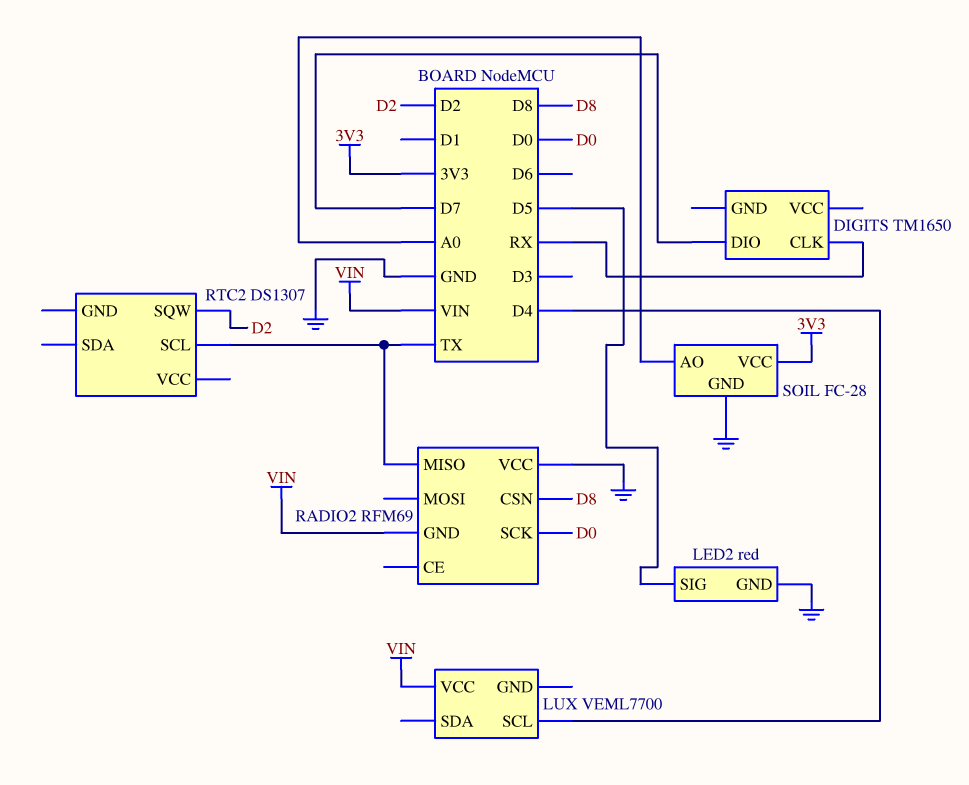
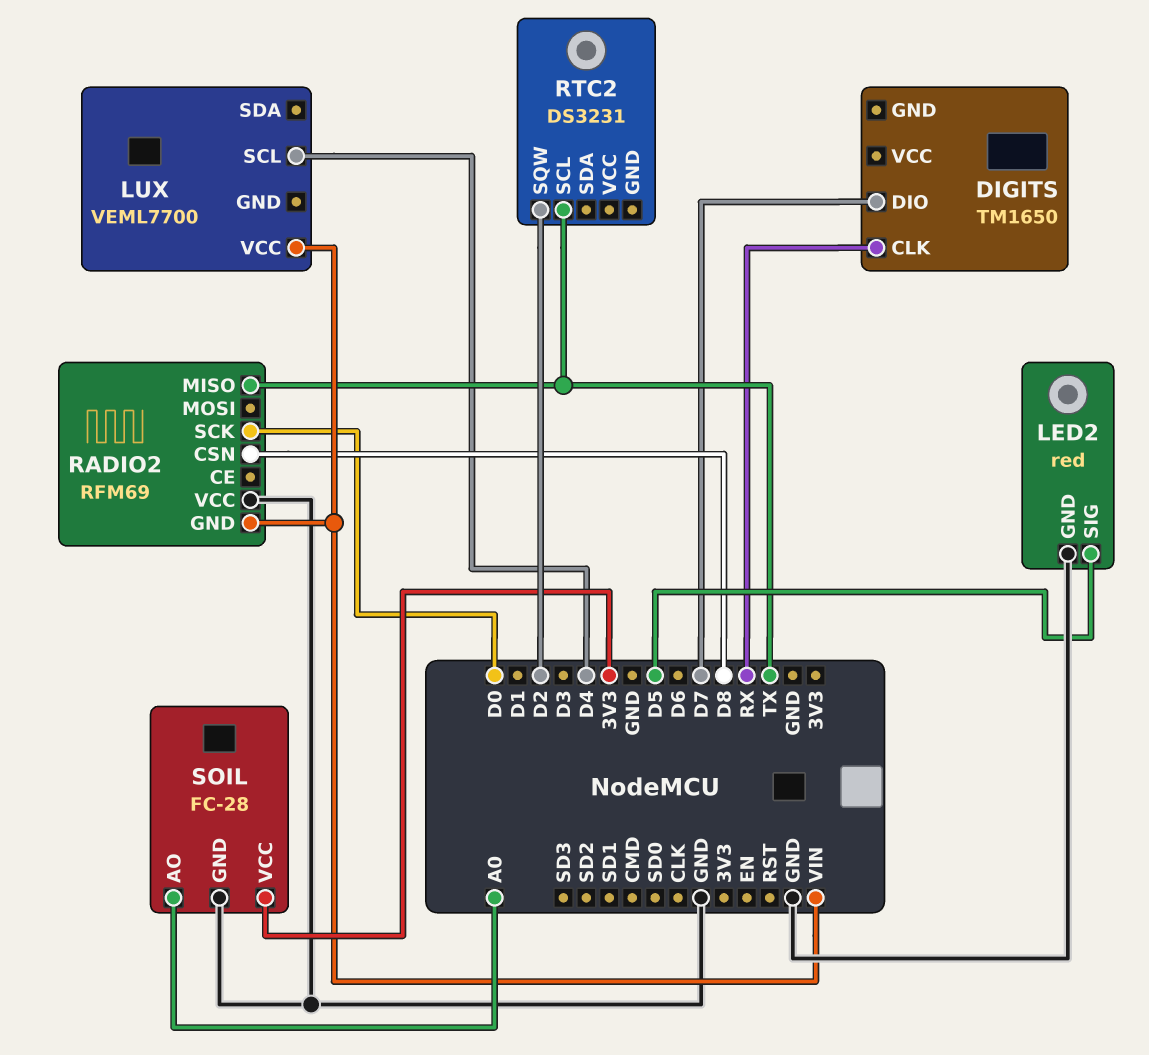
RTC2: DS1307 -> DS3231

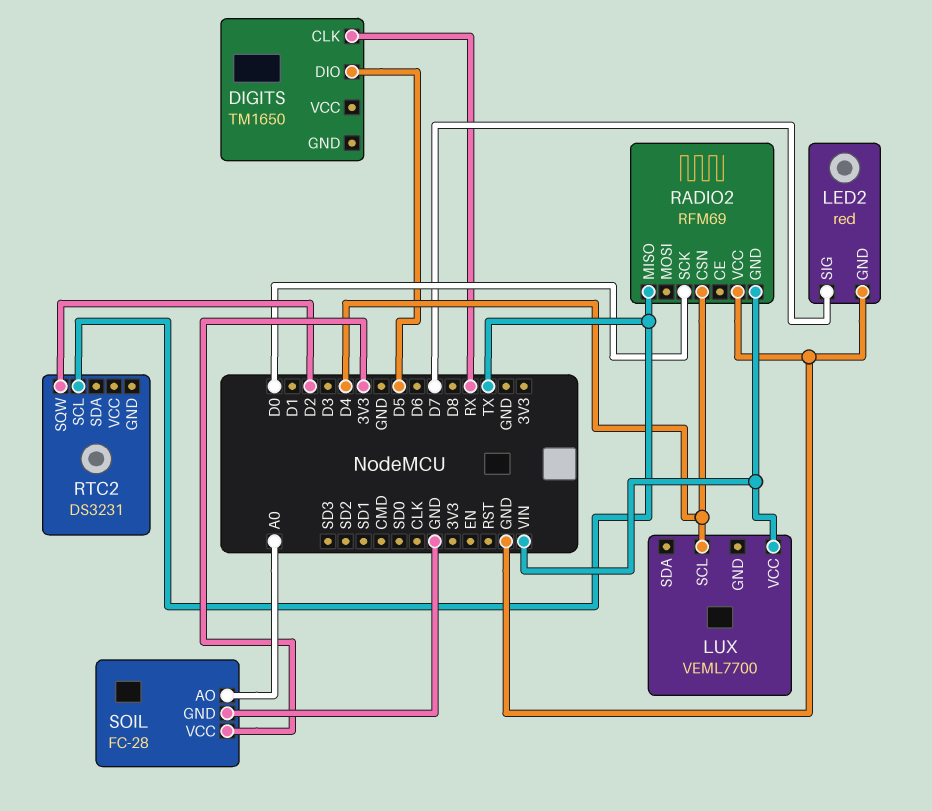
DIGITS pin DIO: D7 -> D5
LED2 pin SIG: D5 -> D7
RADIO2 pin CSN: D8 -> D4

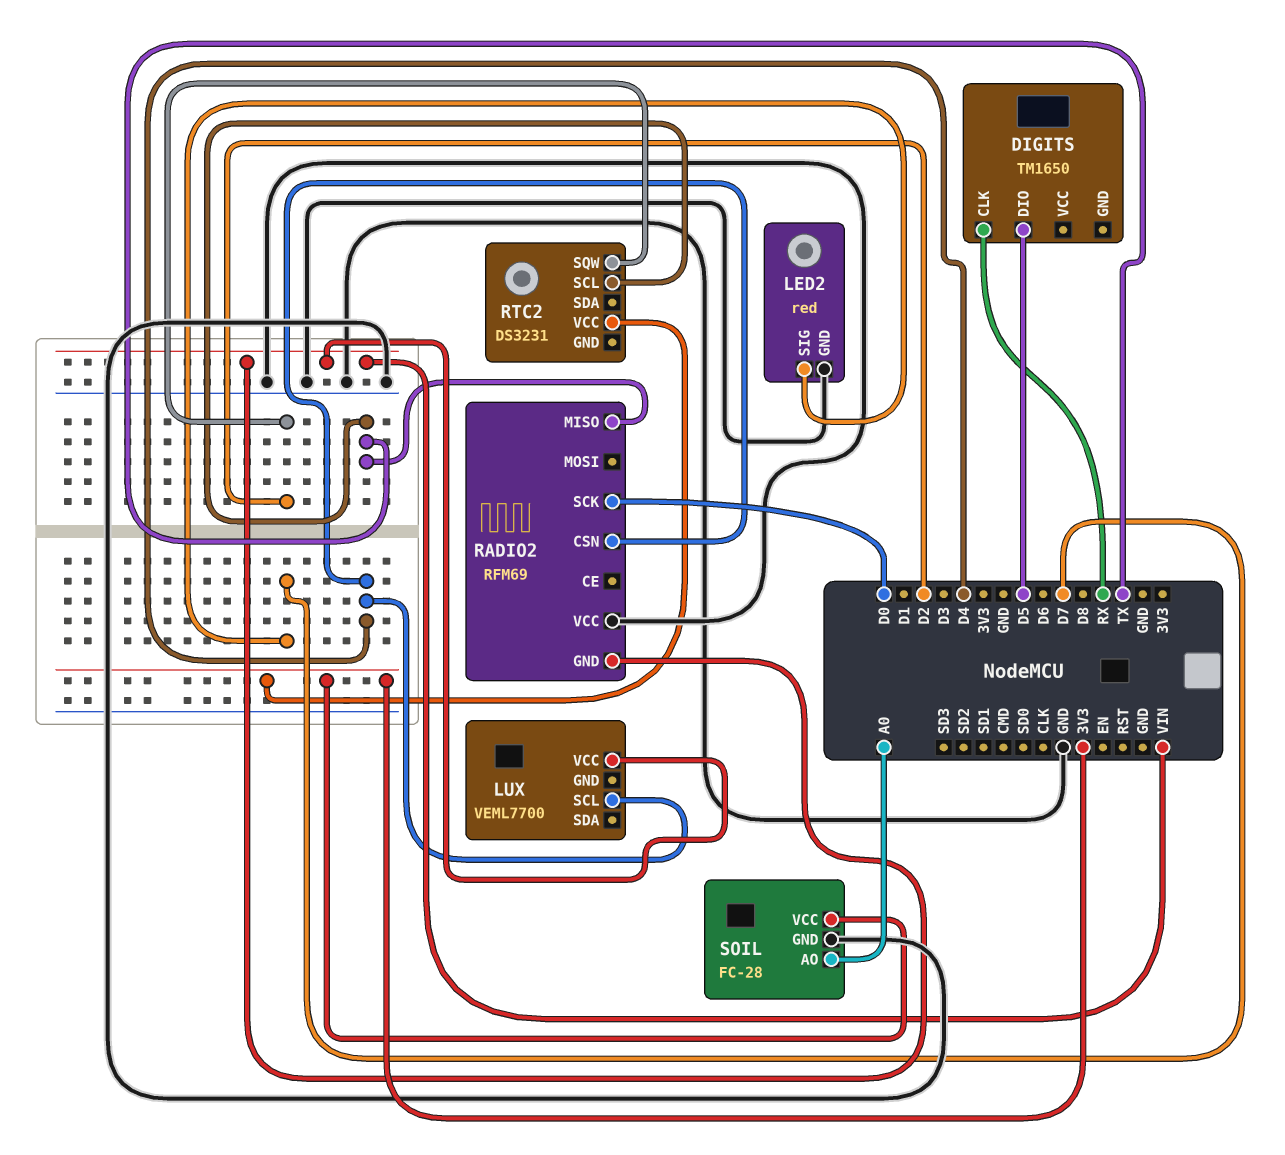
RTC2 pin VCC: none -> 3V3

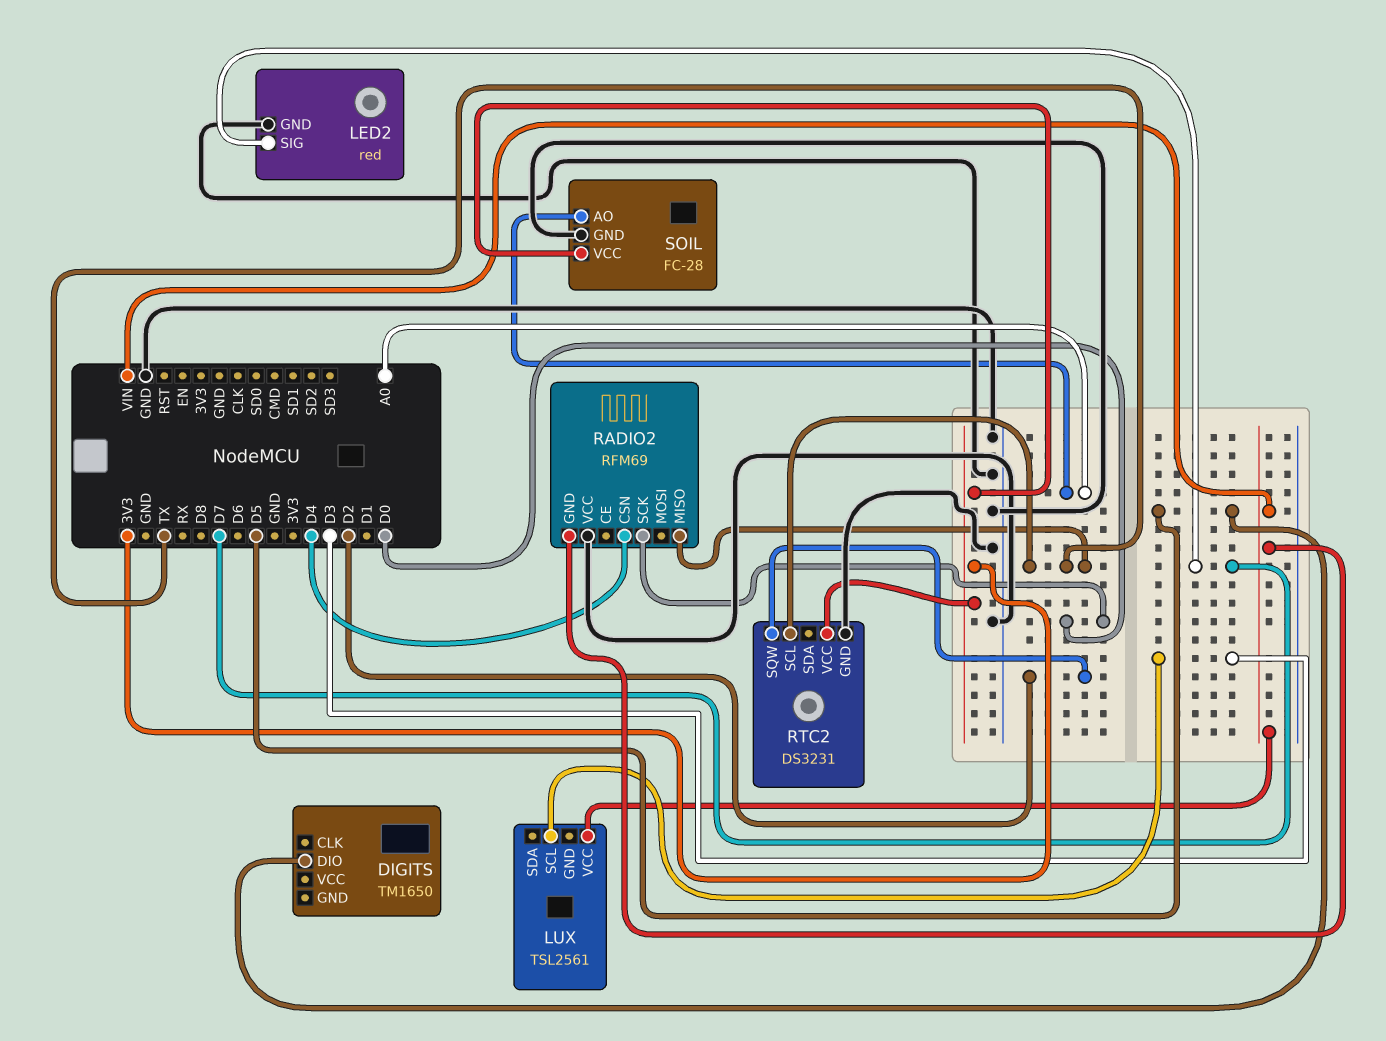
DIGITS pin CLK: RX -> none
LUX: VEML7700 -> TSL2561
LUX pin SCL: D4 -> D3
RTC2 pin GND: none -> GND

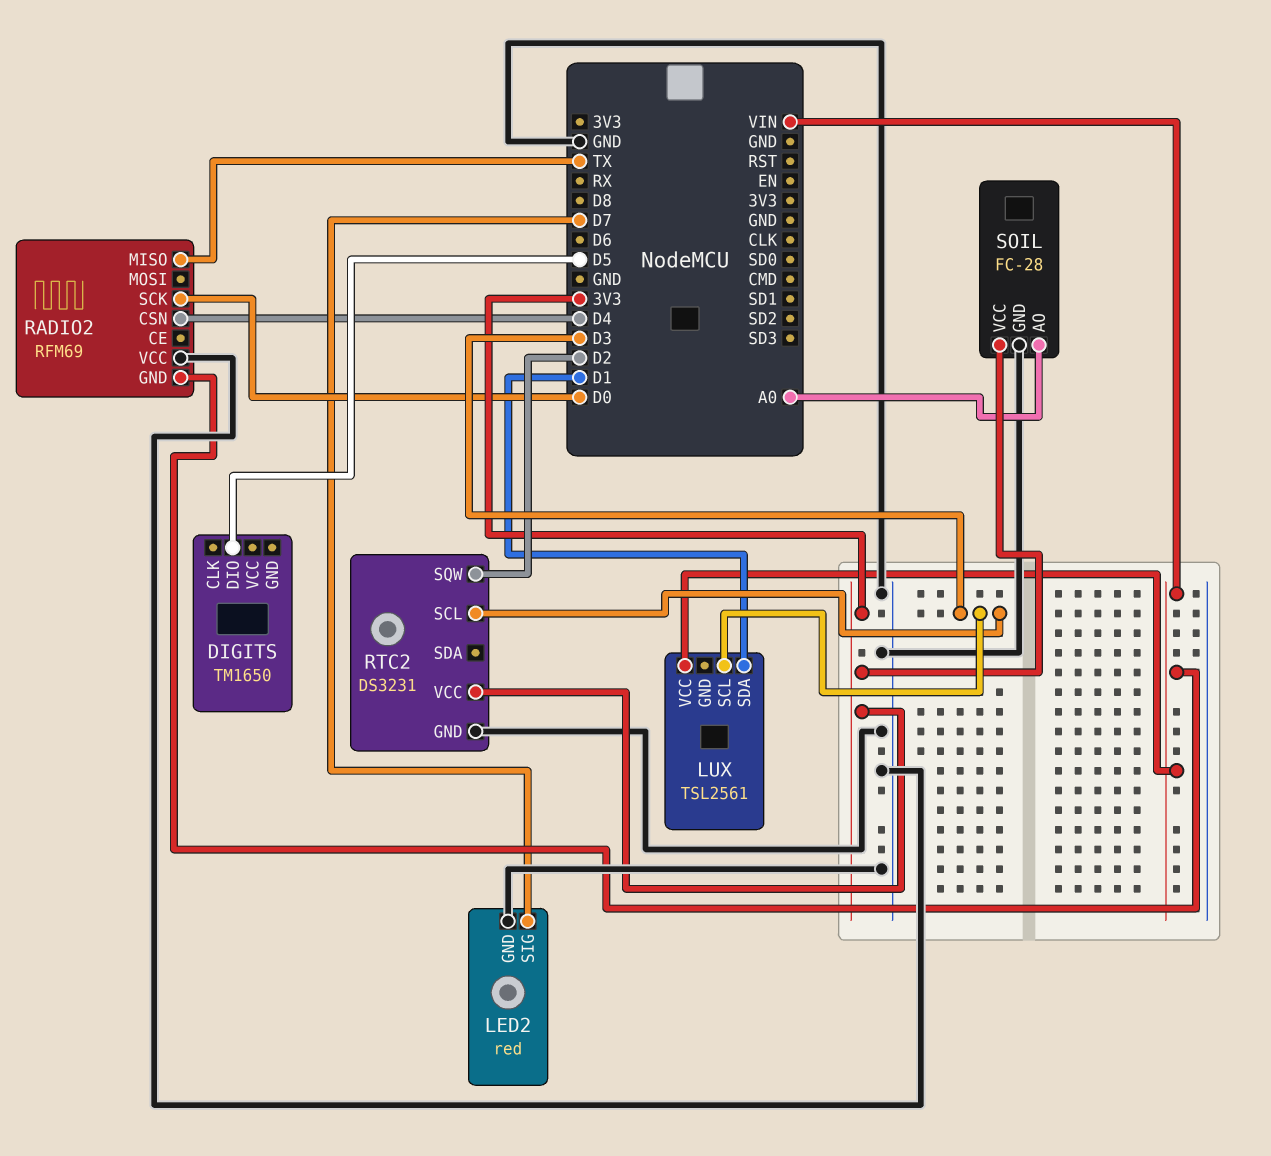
LUX pin SDA: none -> D1
RTC2 pin SCL: TX -> D3

